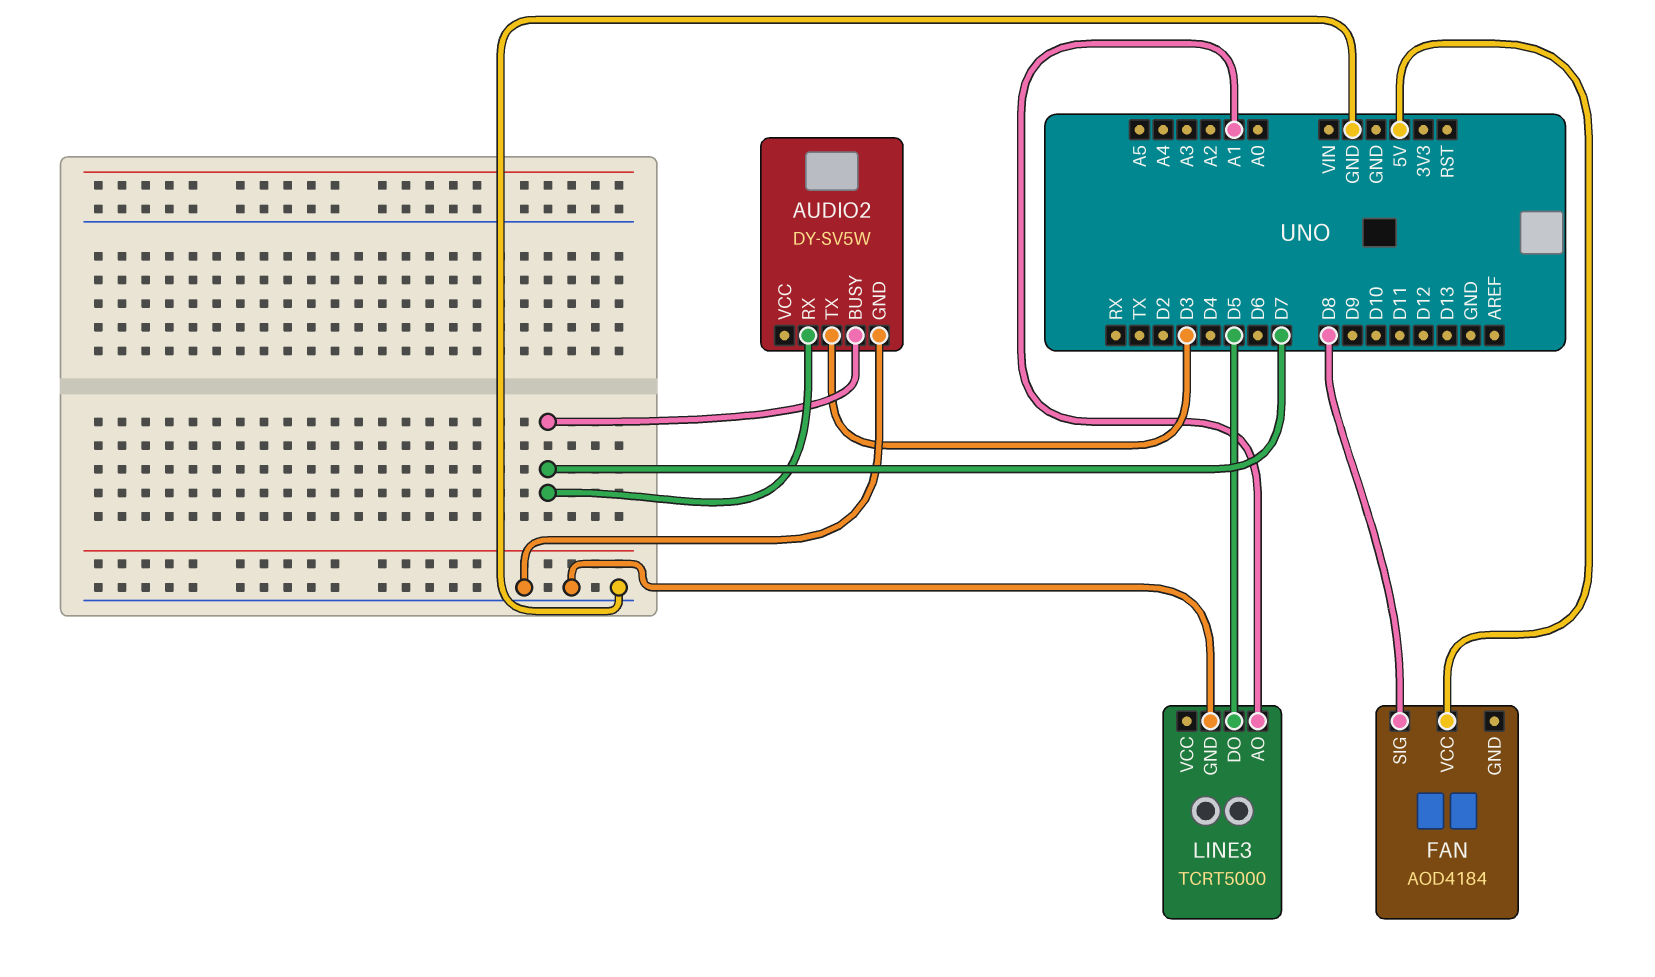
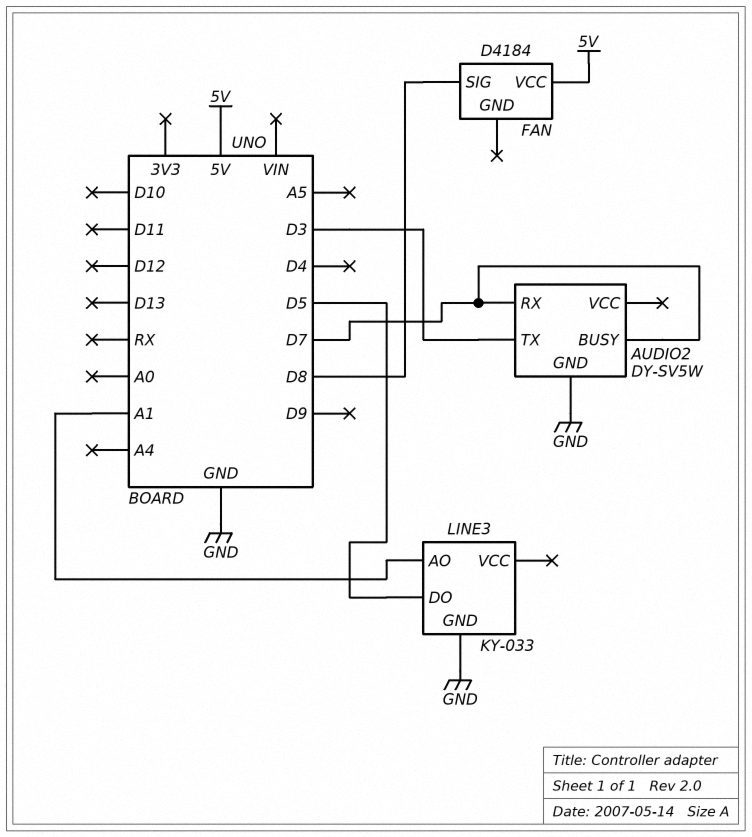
FAN: AOD4184 -> D4184
LINE3: TCRT5000 -> KY-033

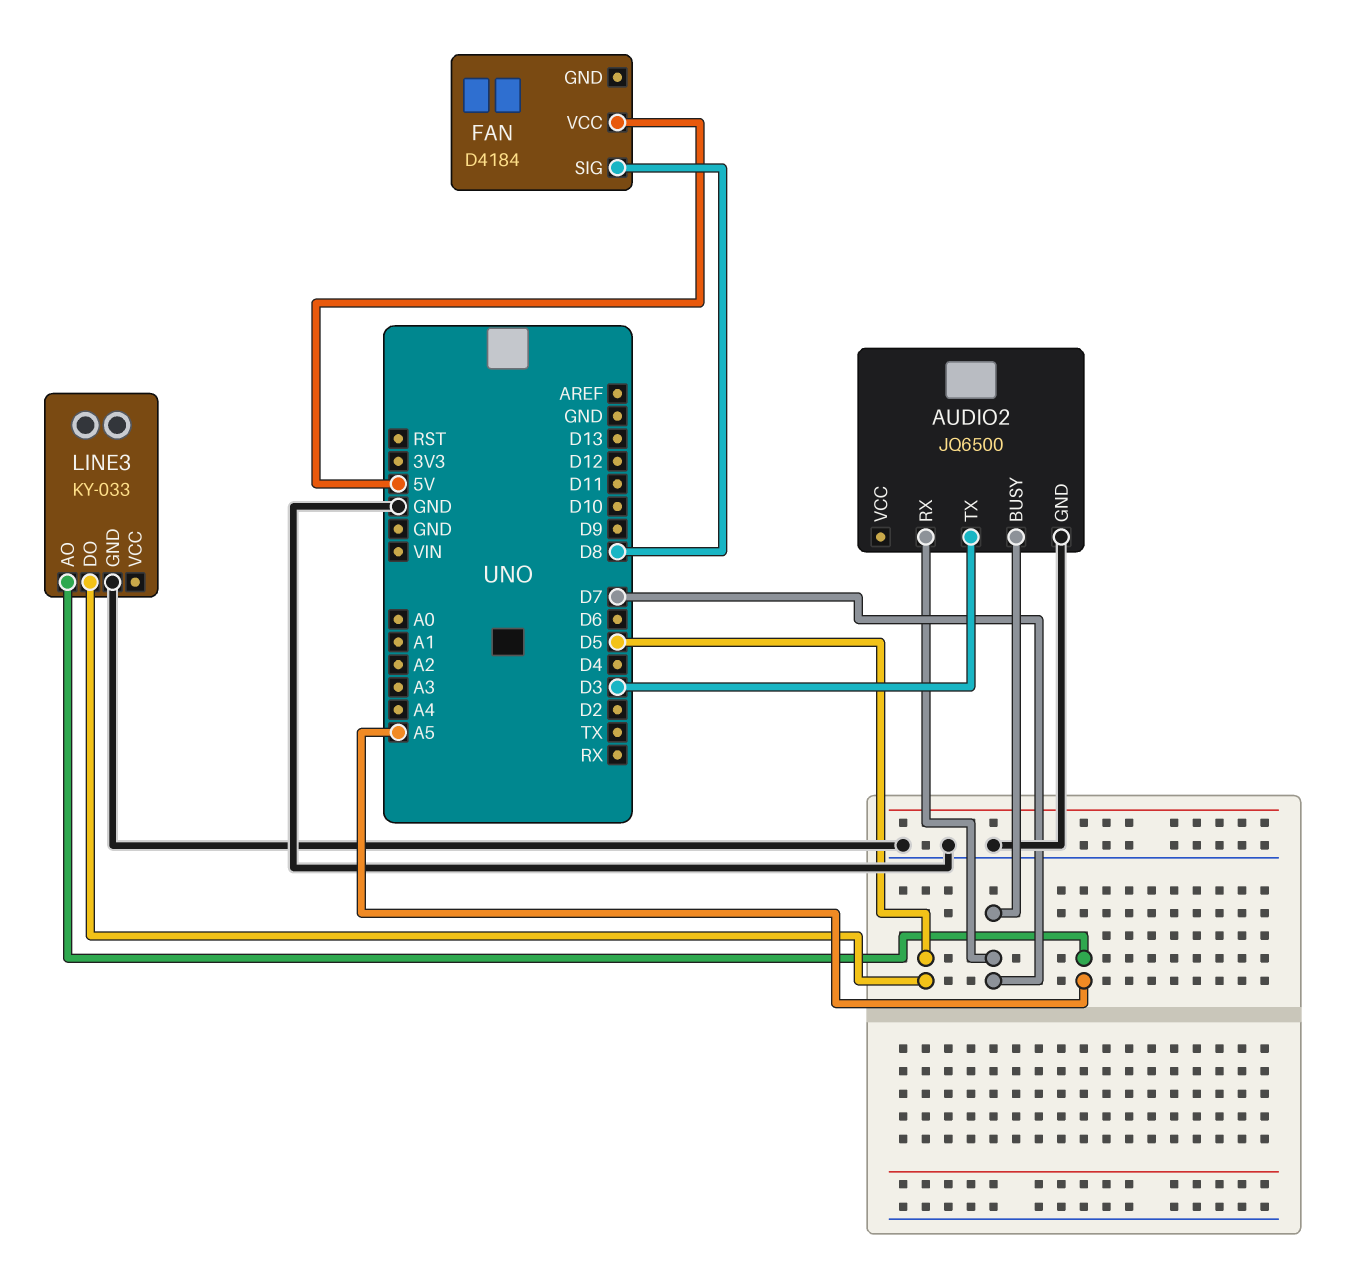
AUDIO2: DY-SV5W -> JQ6500
LINE3 pin AO: A1 -> A5

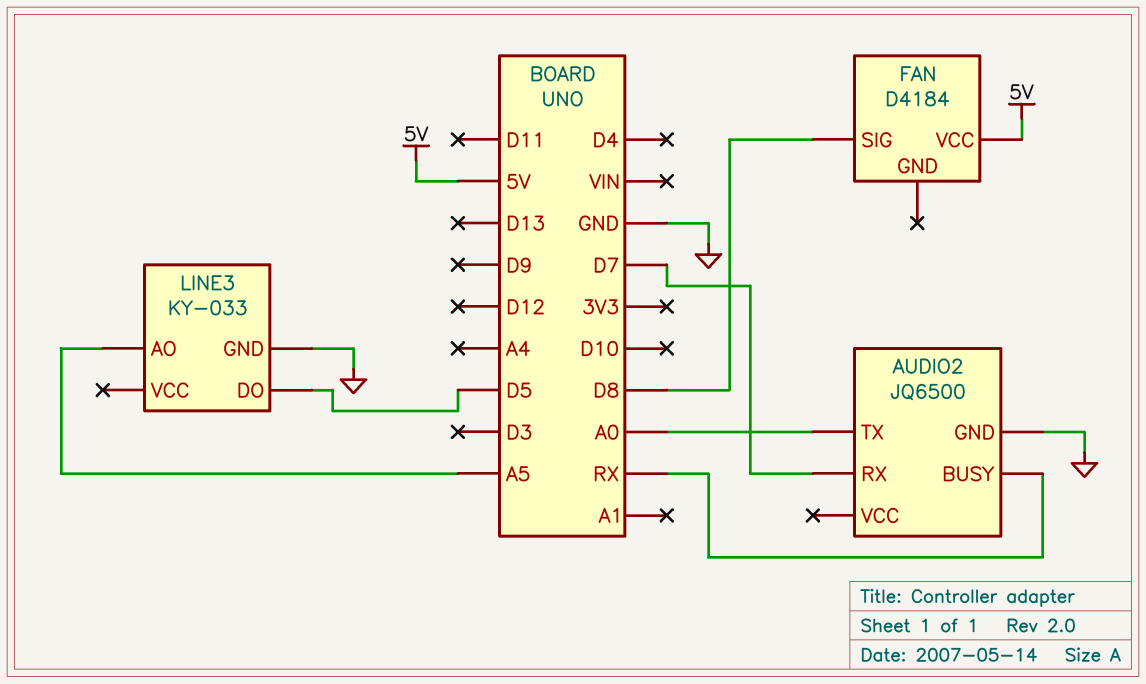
AUDIO2 pin BUSY: D7 -> RX
AUDIO2 pin TX: D3 -> A0

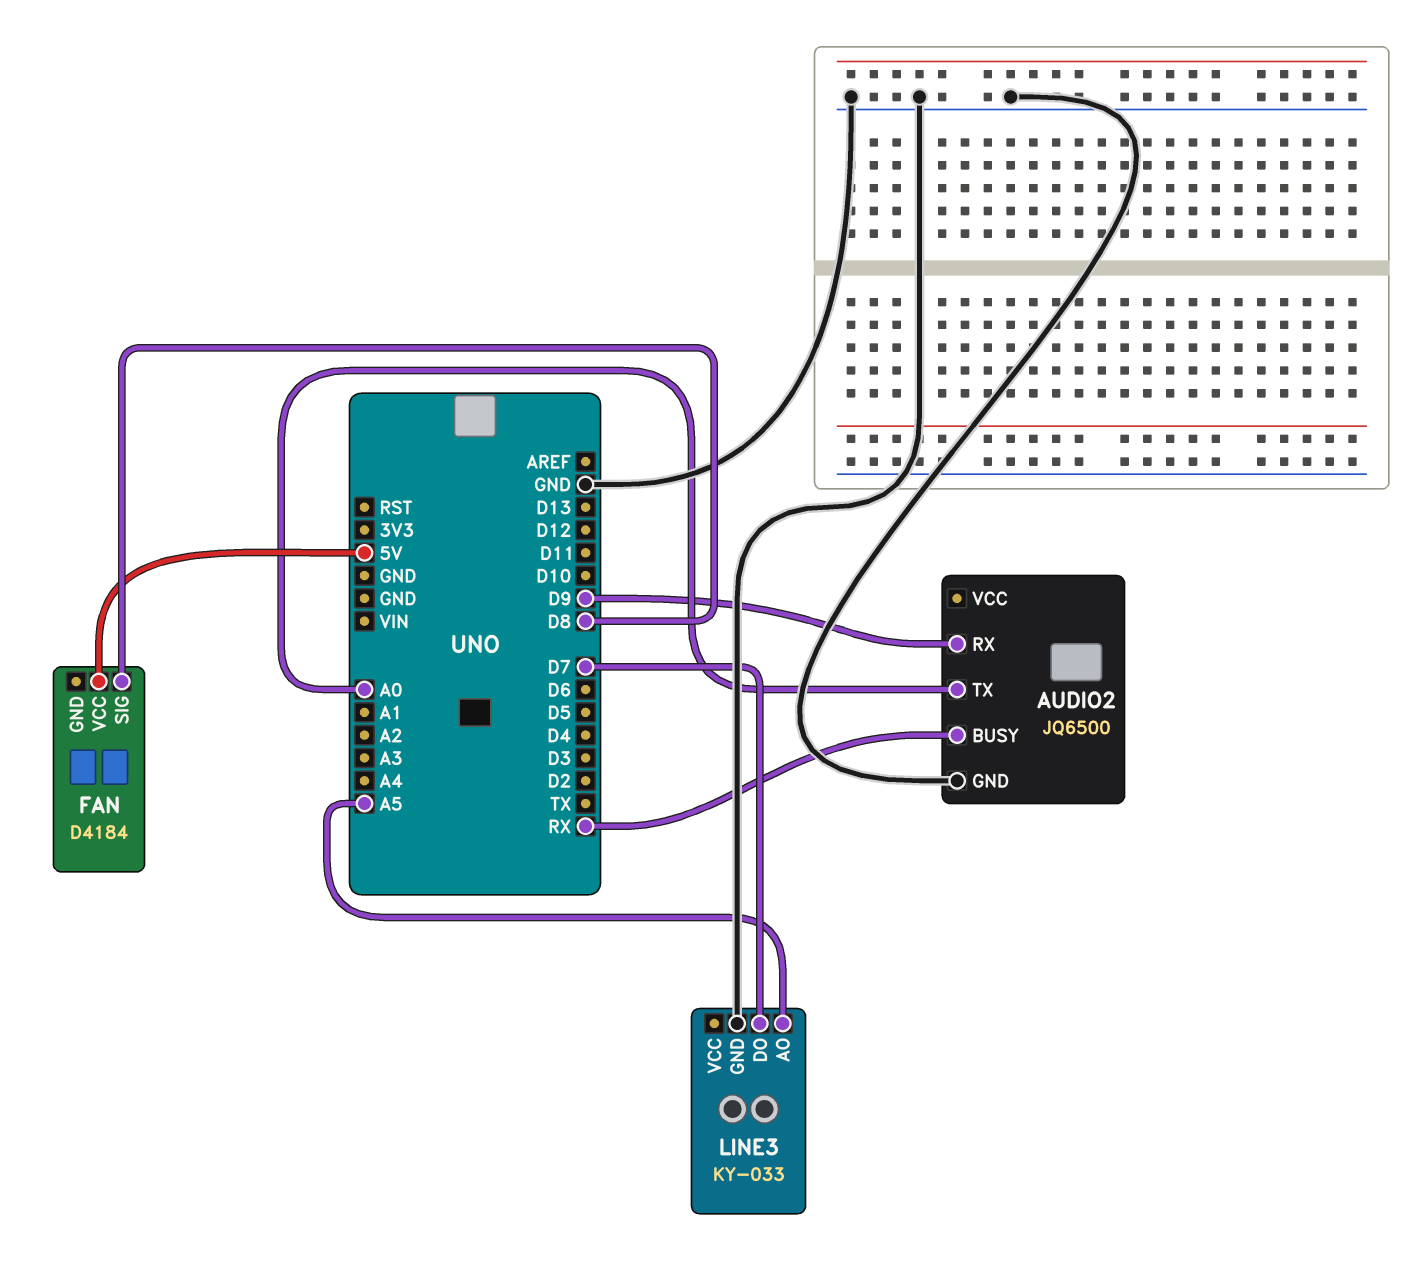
AUDIO2 pin RX: D7 -> D9
LINE3 pin DO: D5 -> D7

